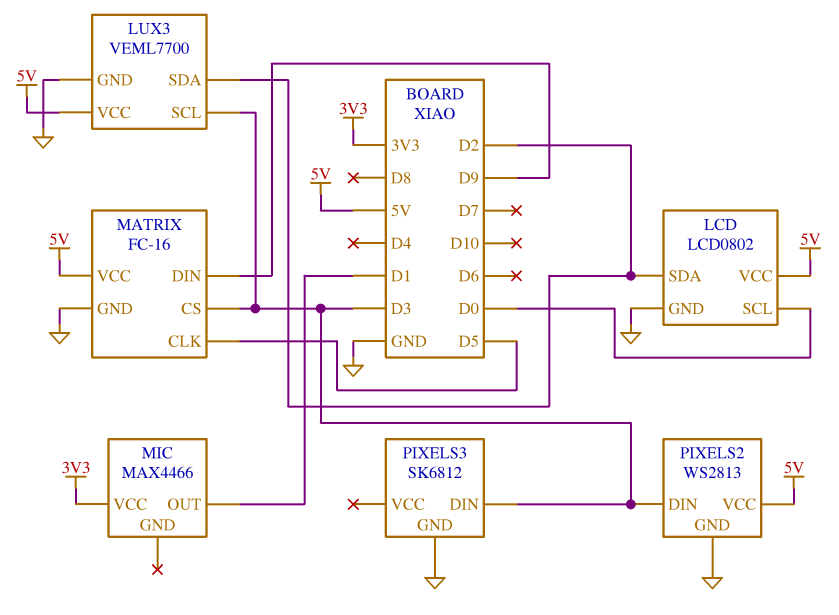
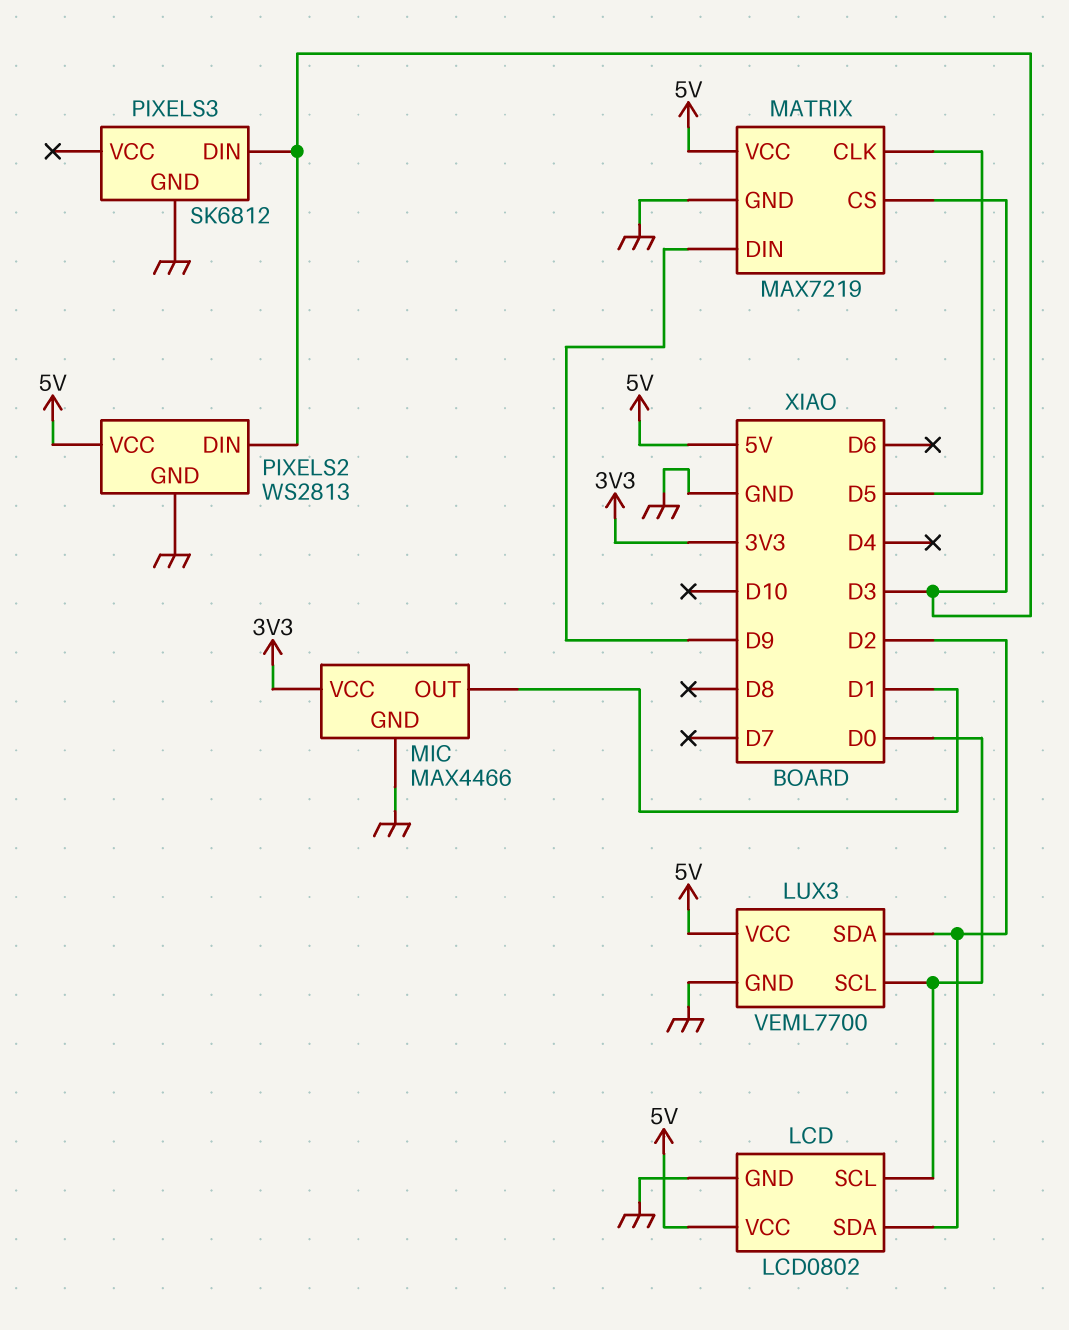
LUX3 pin SCL: D3 -> D0
MATRIX: FC-16 -> MAX7219
MIC pin GND: none -> GND

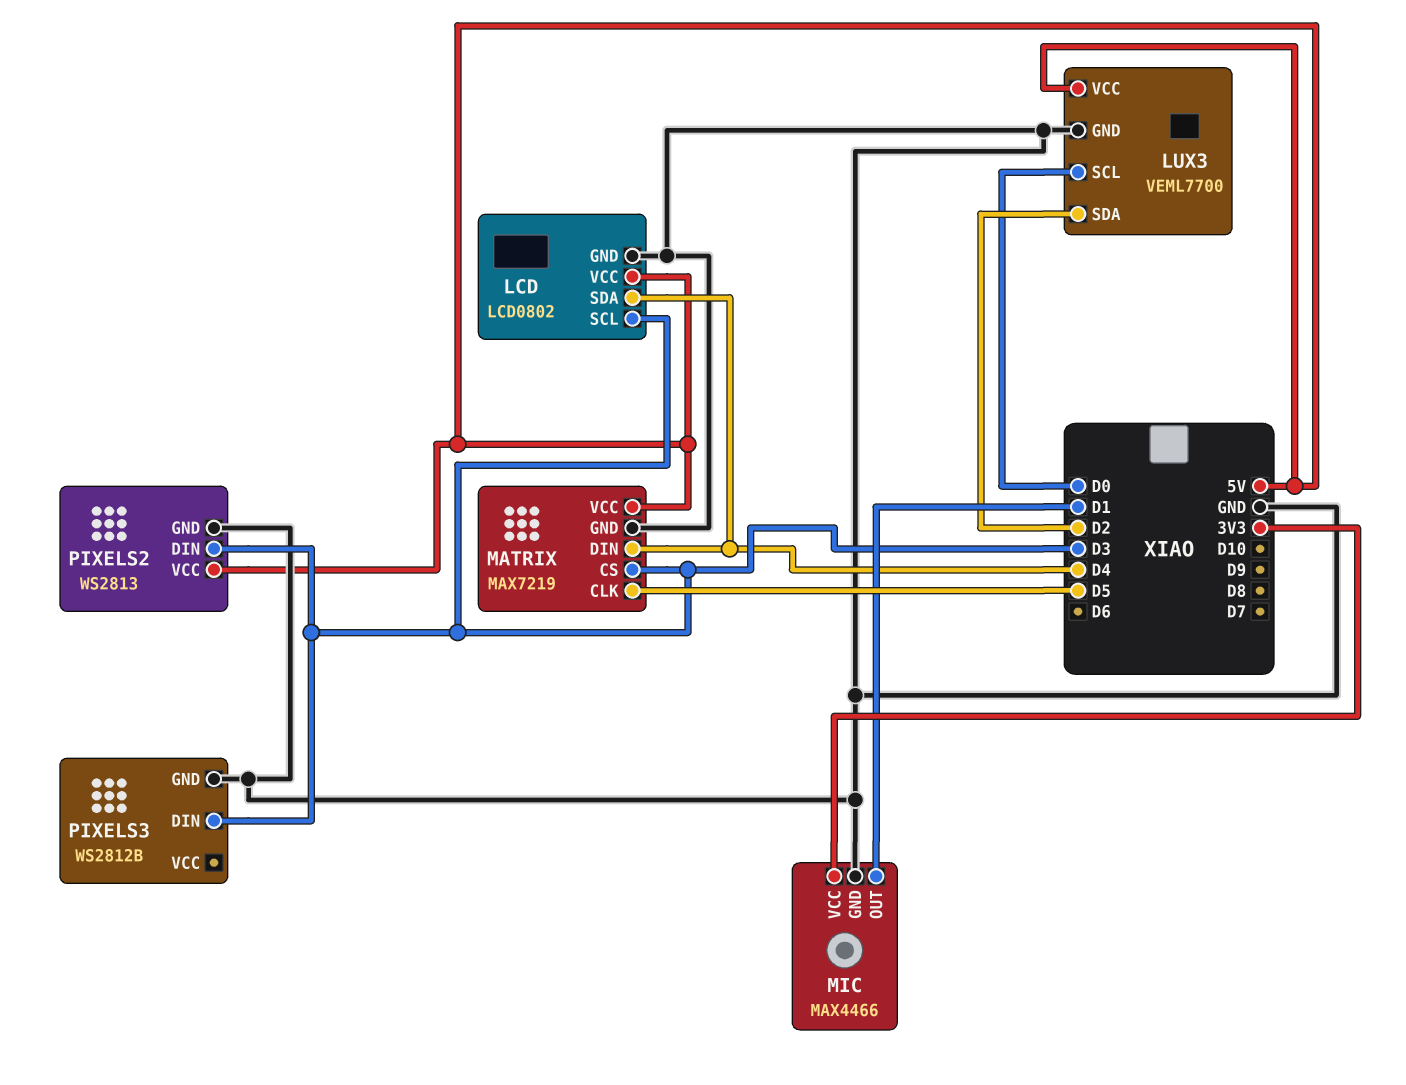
LCD pin SCL: D0 -> D3
LCD pin SDA: D2 -> D4
MATRIX pin DIN: D9 -> D4
PIXELS3: SK6812 -> WS2812B

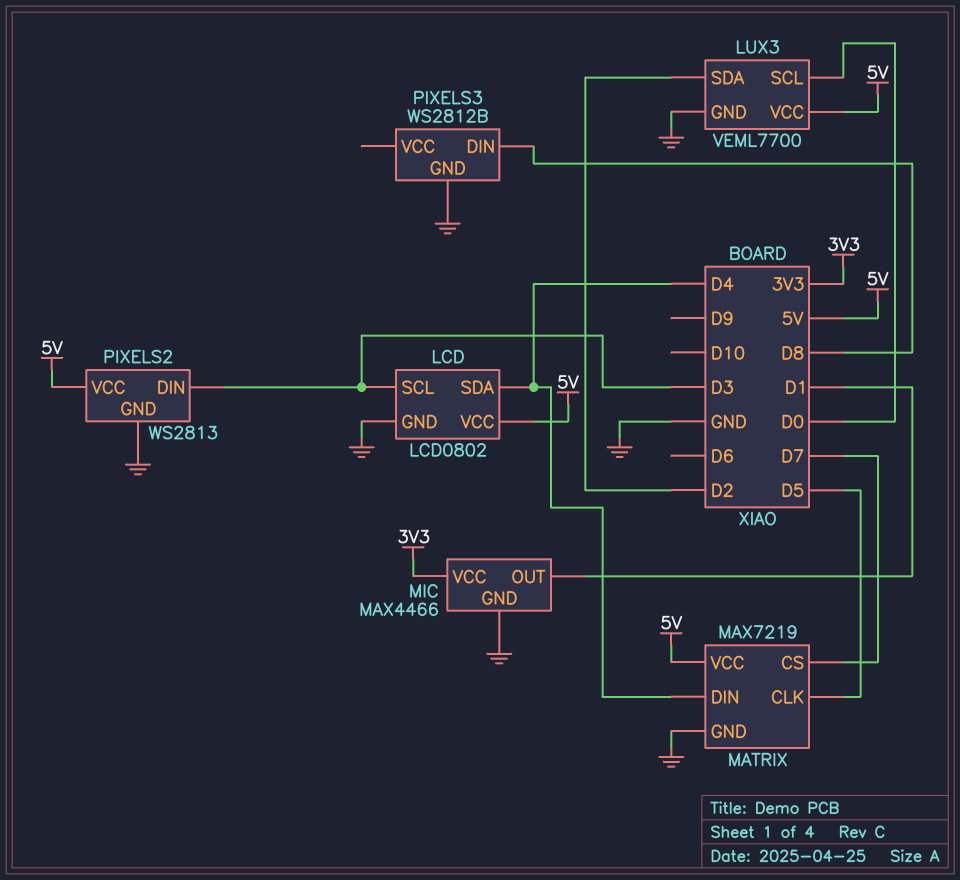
MATRIX pin CS: D3 -> D7
PIXELS3 pin DIN: D3 -> D8

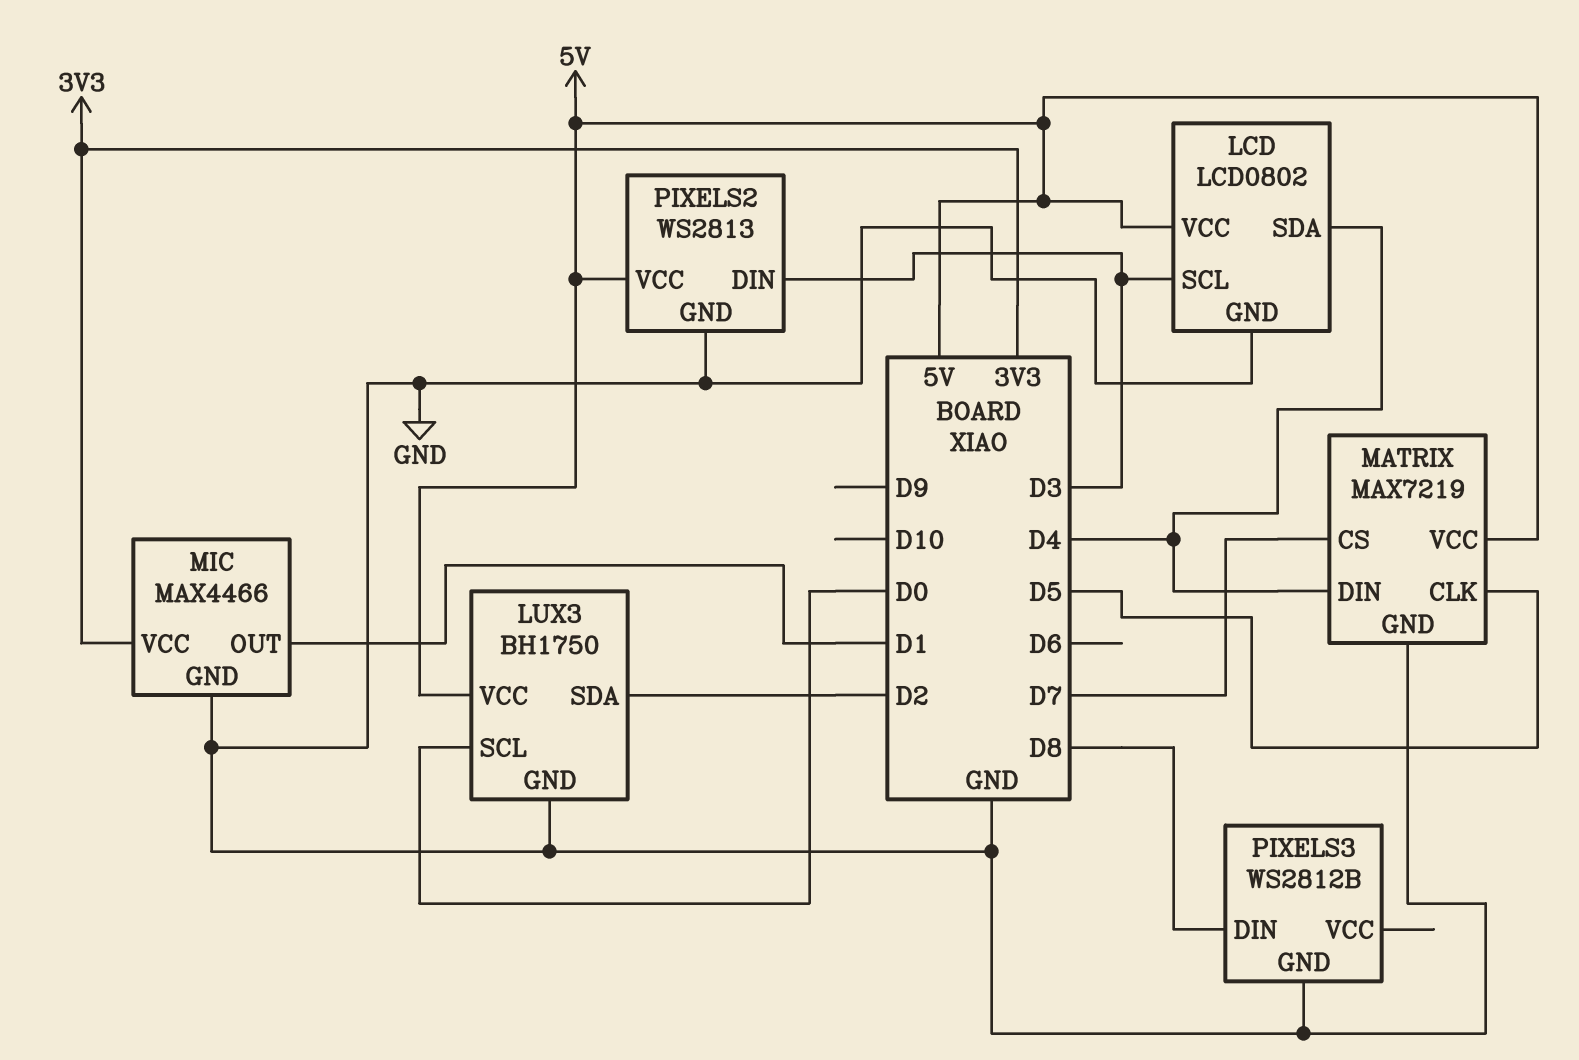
LUX3: VEML7700 -> BH1750

